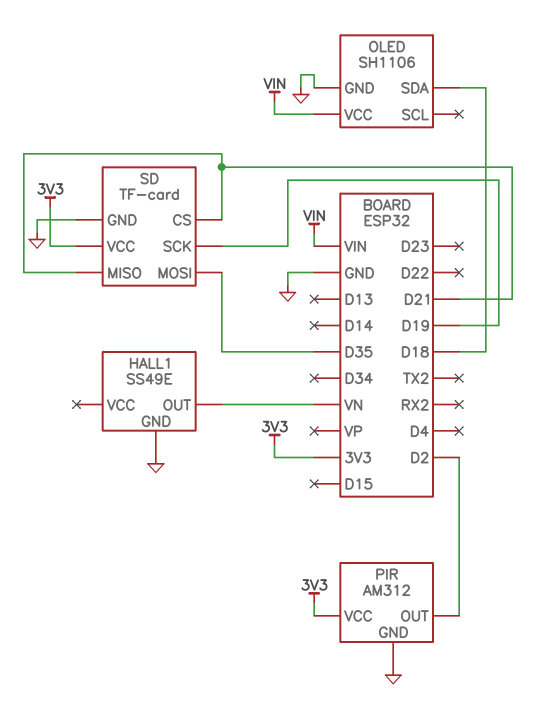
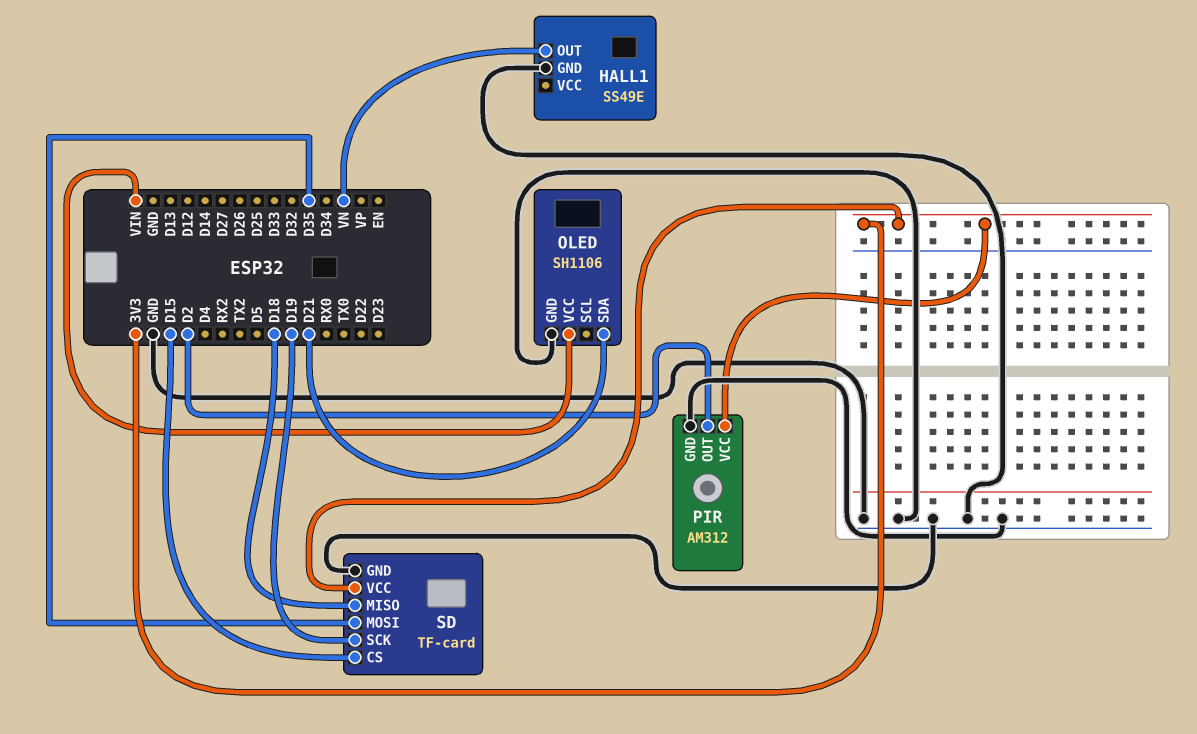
OLED pin SDA: D18 -> D21
SD pin CS: D21 -> D15
SD pin MISO: D21 -> D18

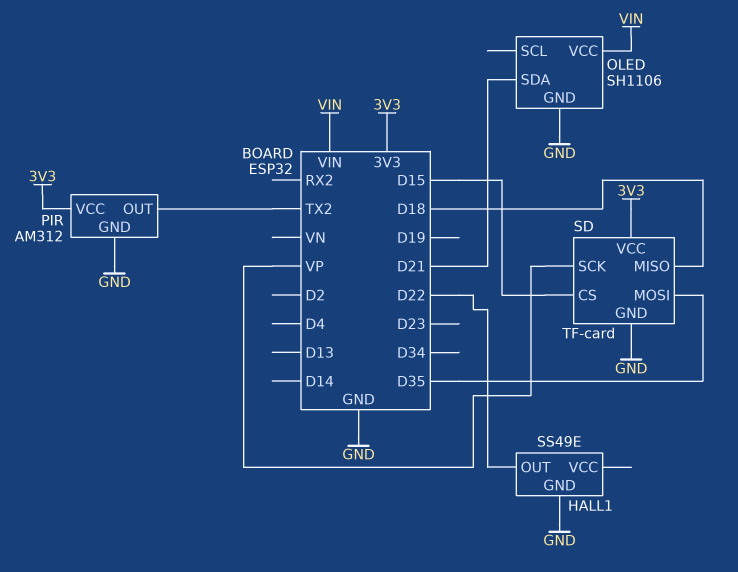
HALL1 pin OUT: VN -> D22
PIR pin OUT: D2 -> TX2
SD pin SCK: D19 -> VP

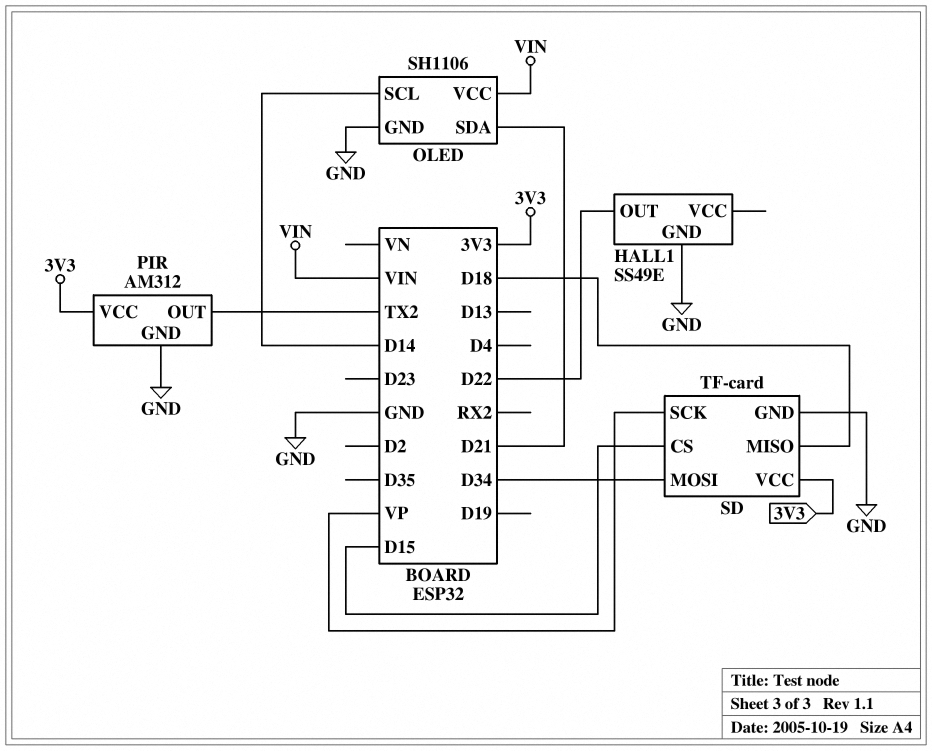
OLED pin SCL: none -> D14
SD pin MOSI: D35 -> D34

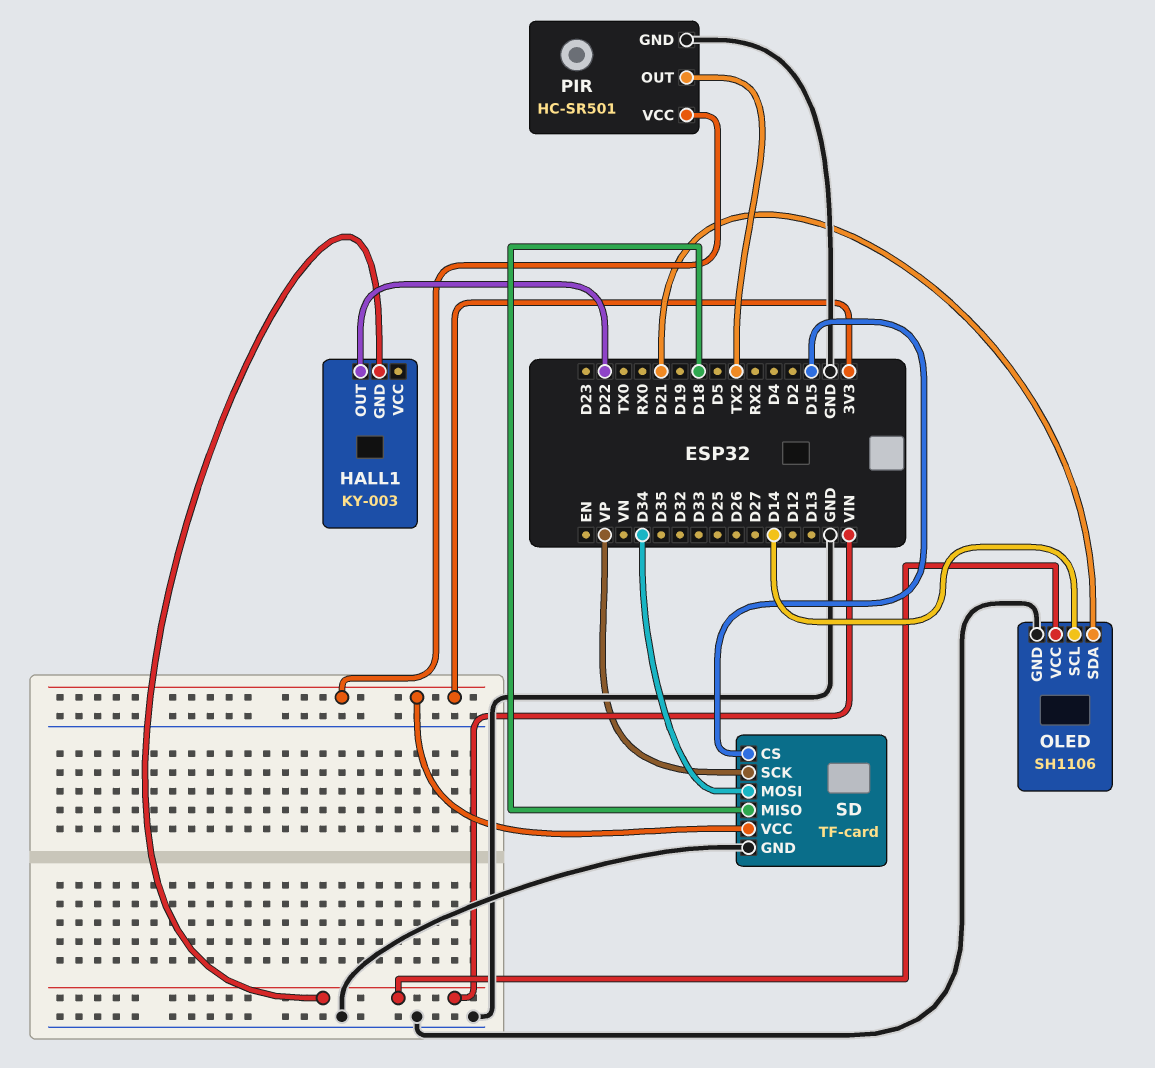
HALL1: SS49E -> KY-003
HALL1 pin GND: GND -> VIN
PIR: AM312 -> HC-SR501

